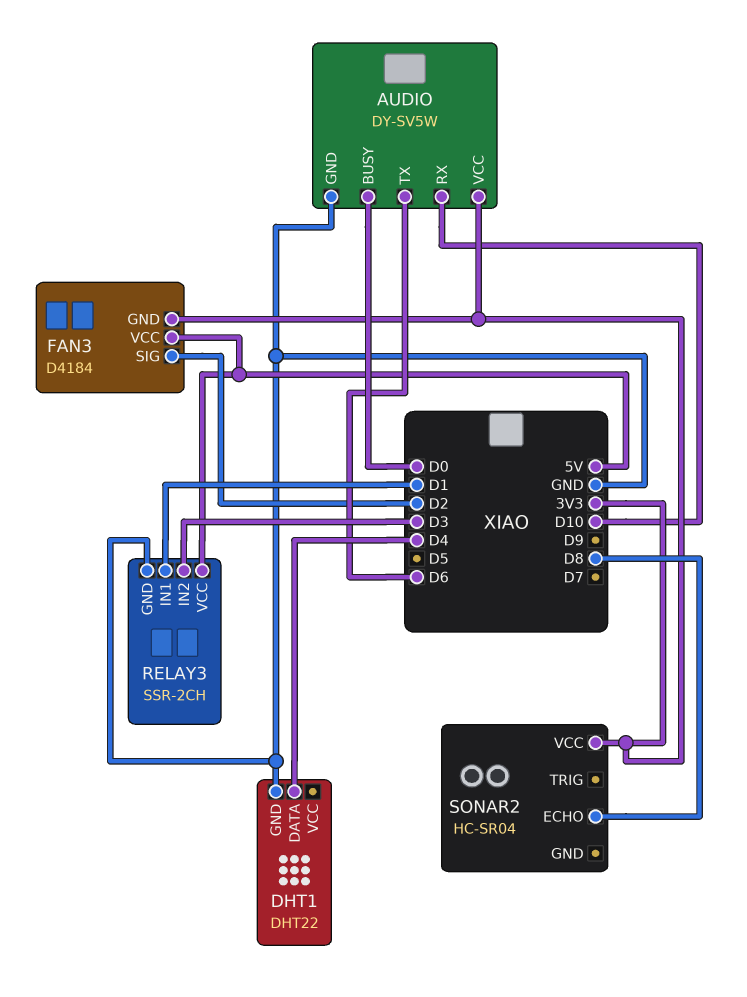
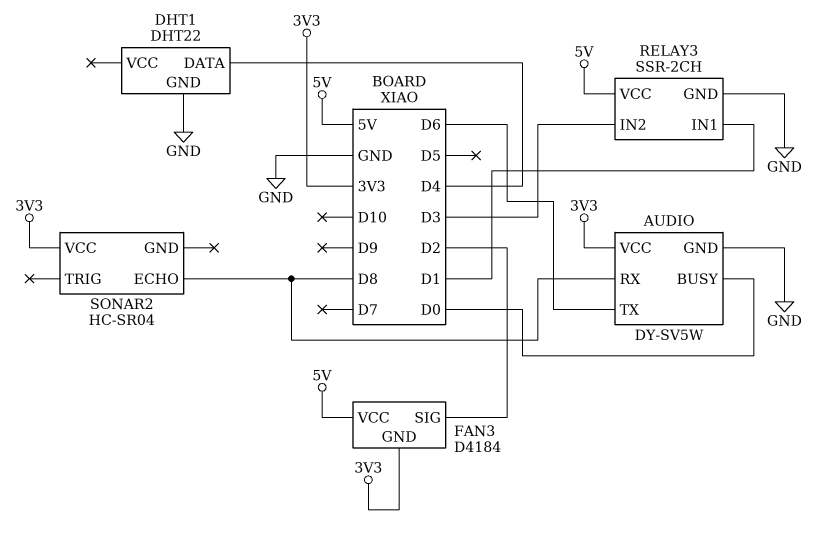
AUDIO pin RX: D10 -> D8

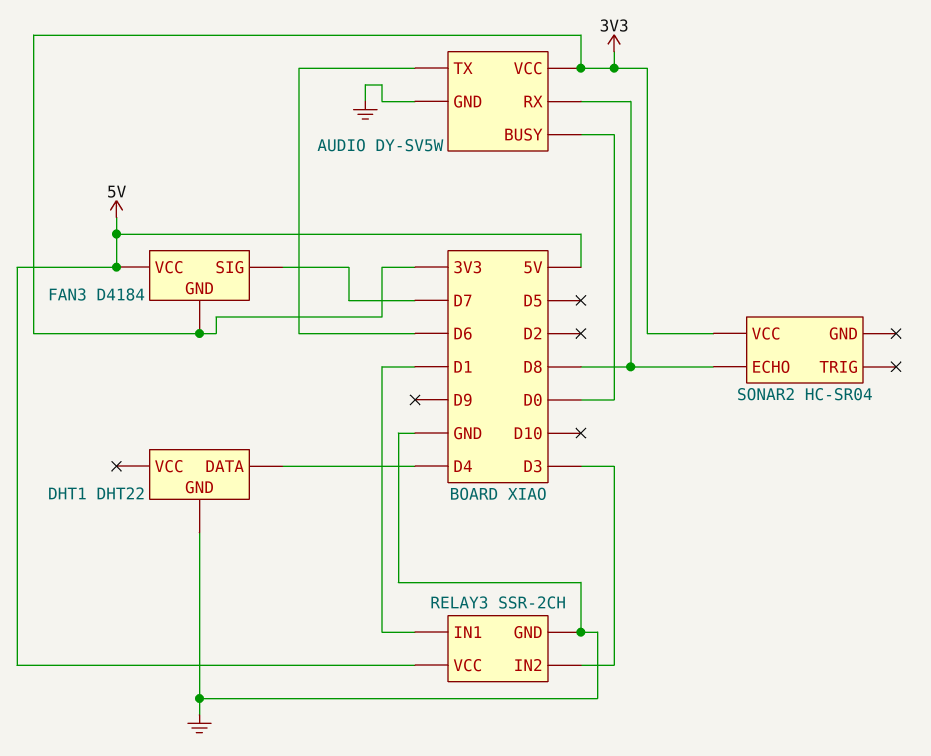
FAN3 pin SIG: D2 -> D7

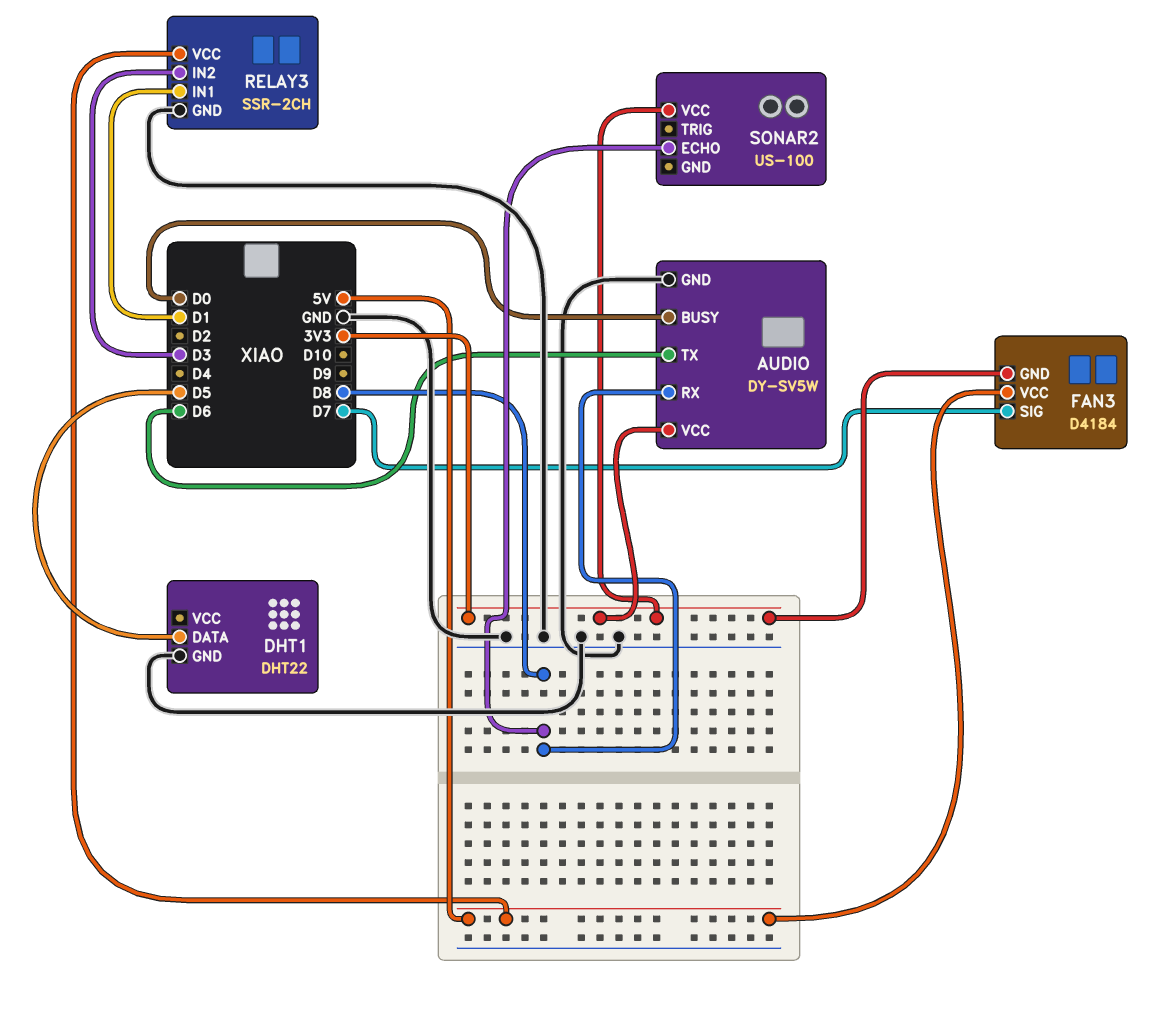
DHT1 pin DATA: D4 -> D5
SONAR2: HC-SR04 -> US-100

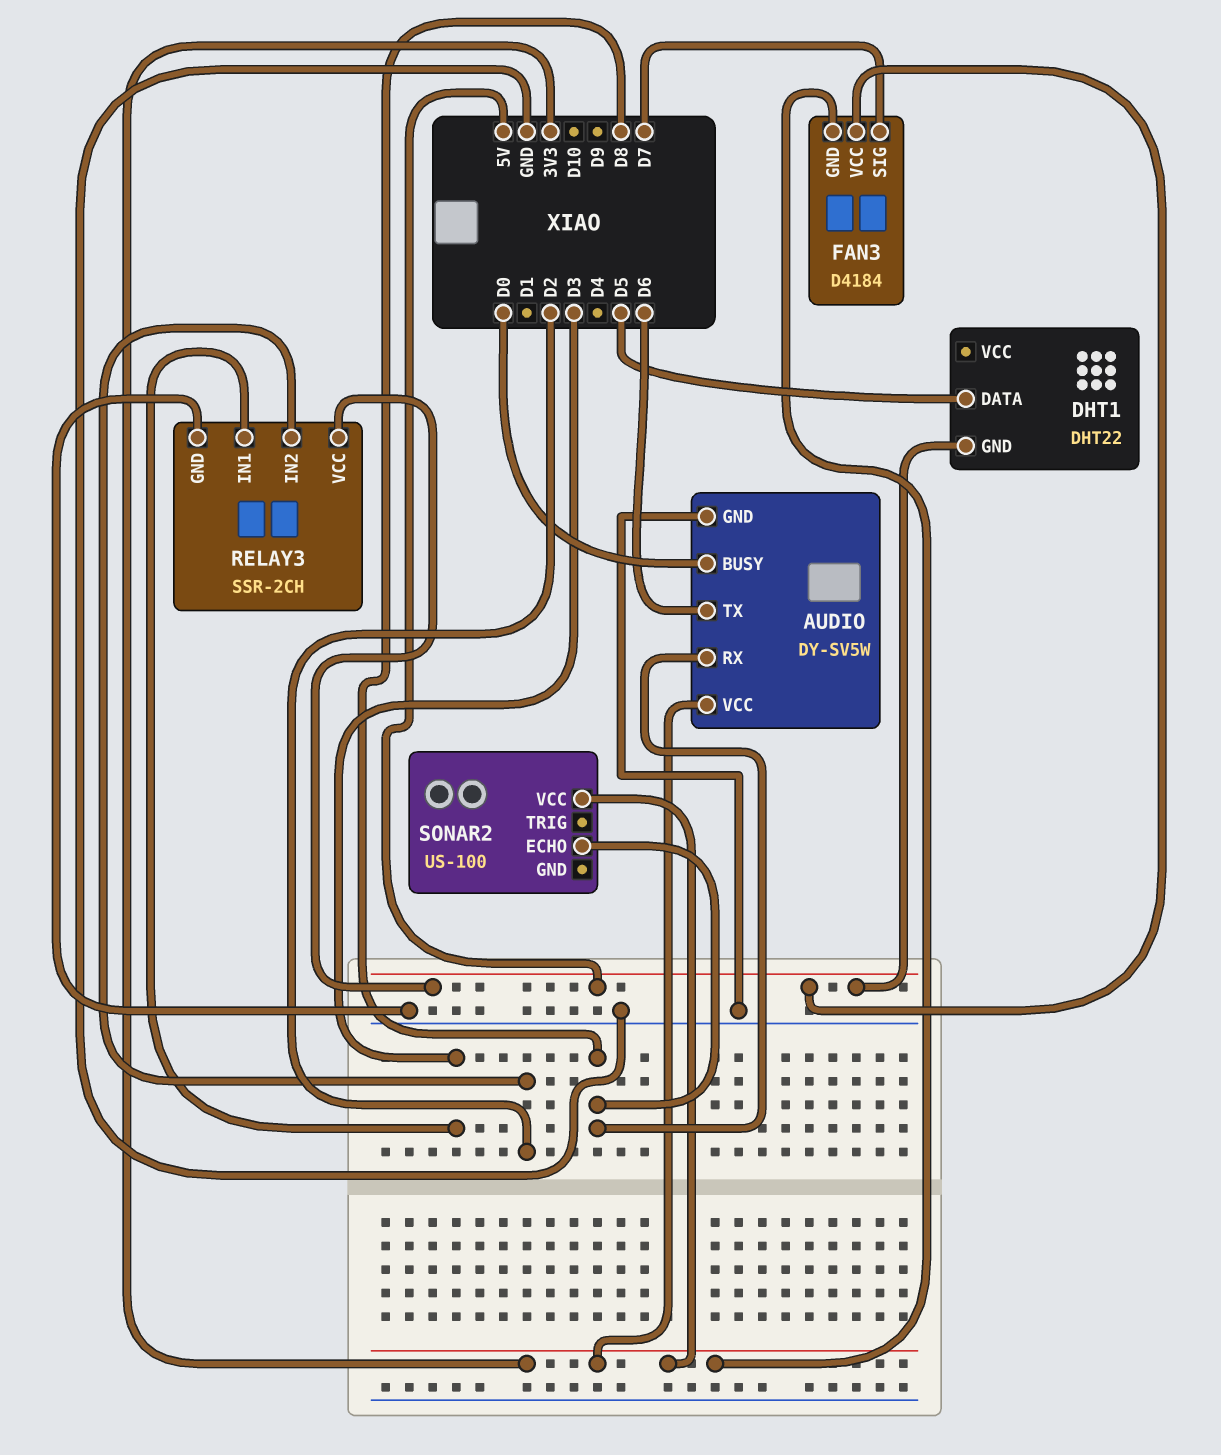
DHT1 pin GND: GND -> 5V
RELAY3 pin IN1: D1 -> D3
RELAY3 pin IN2: D3 -> D2

